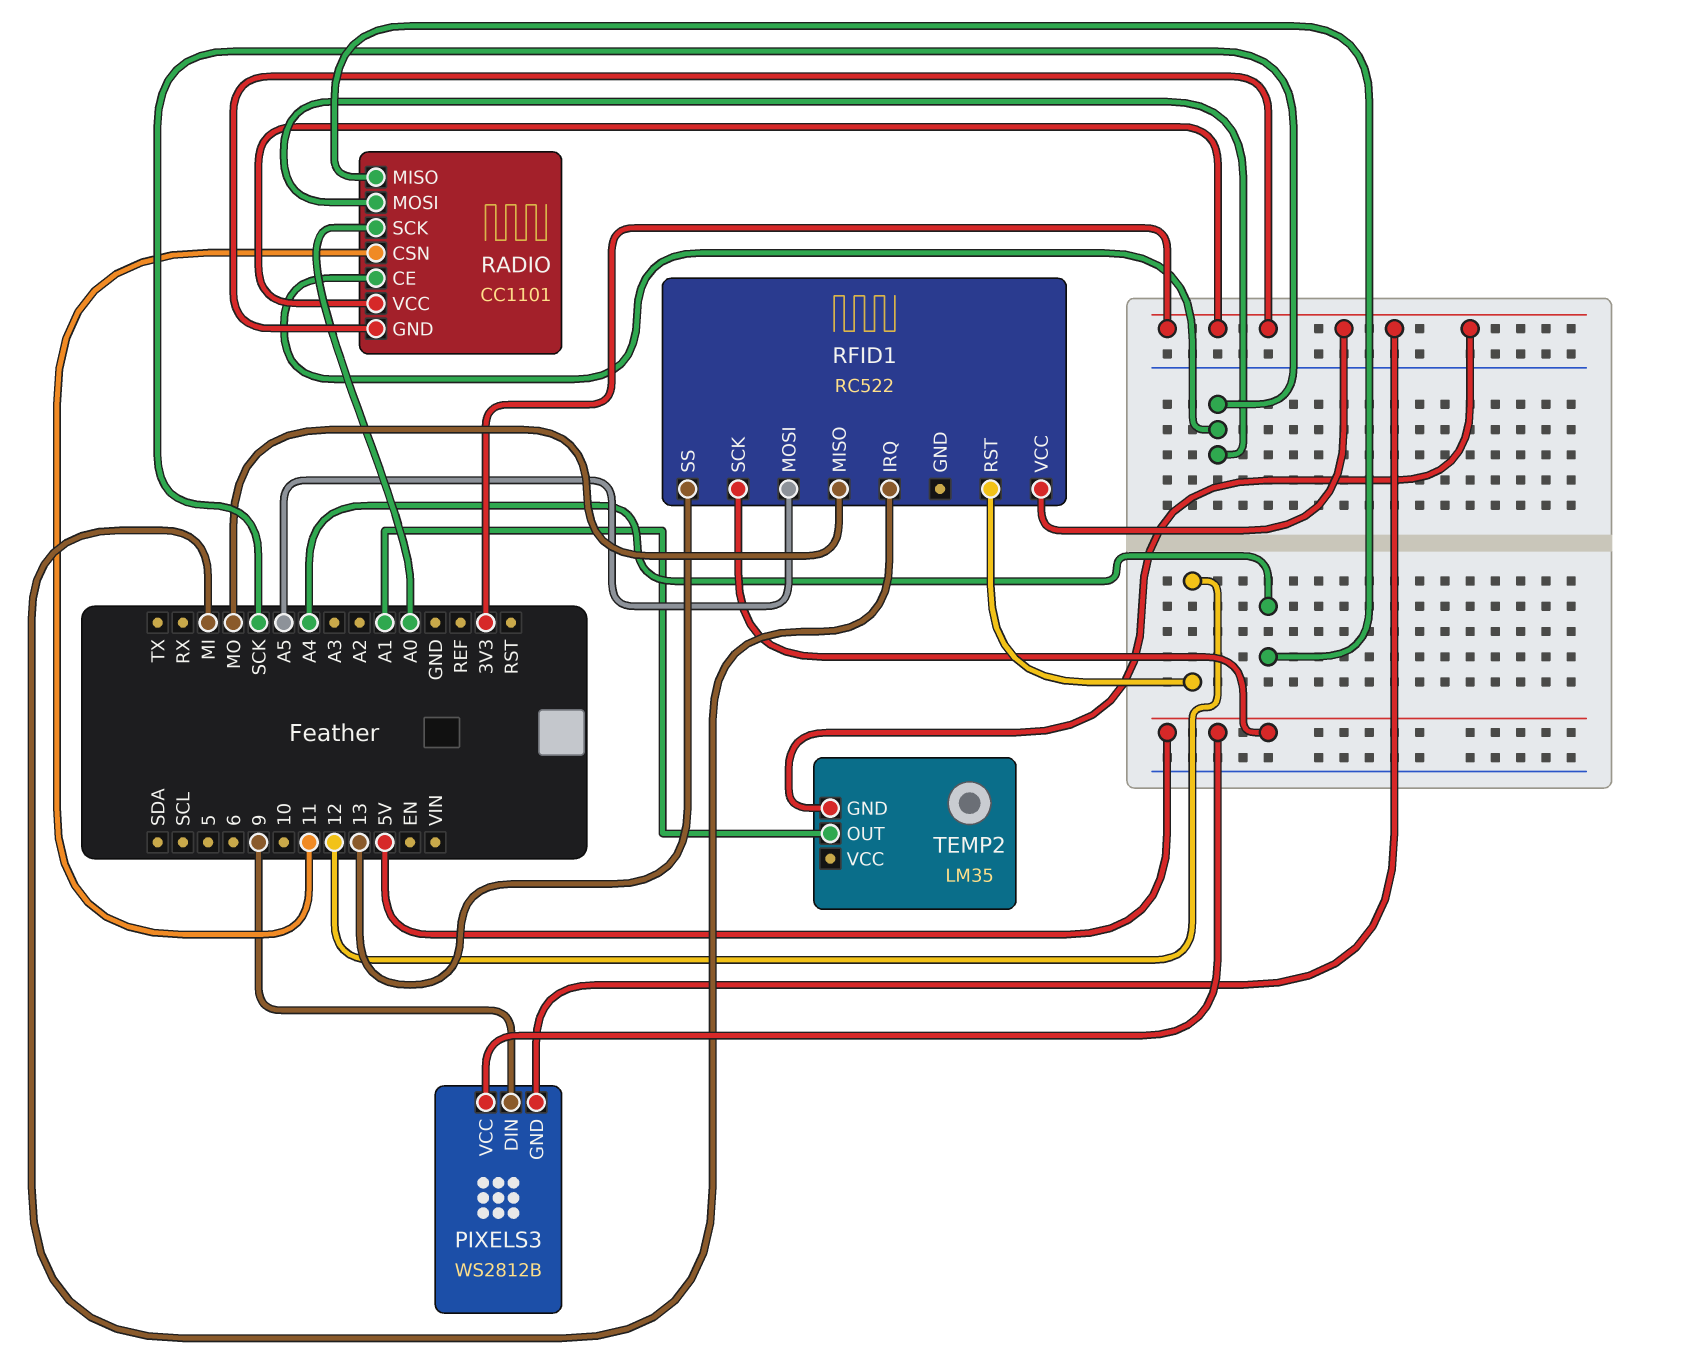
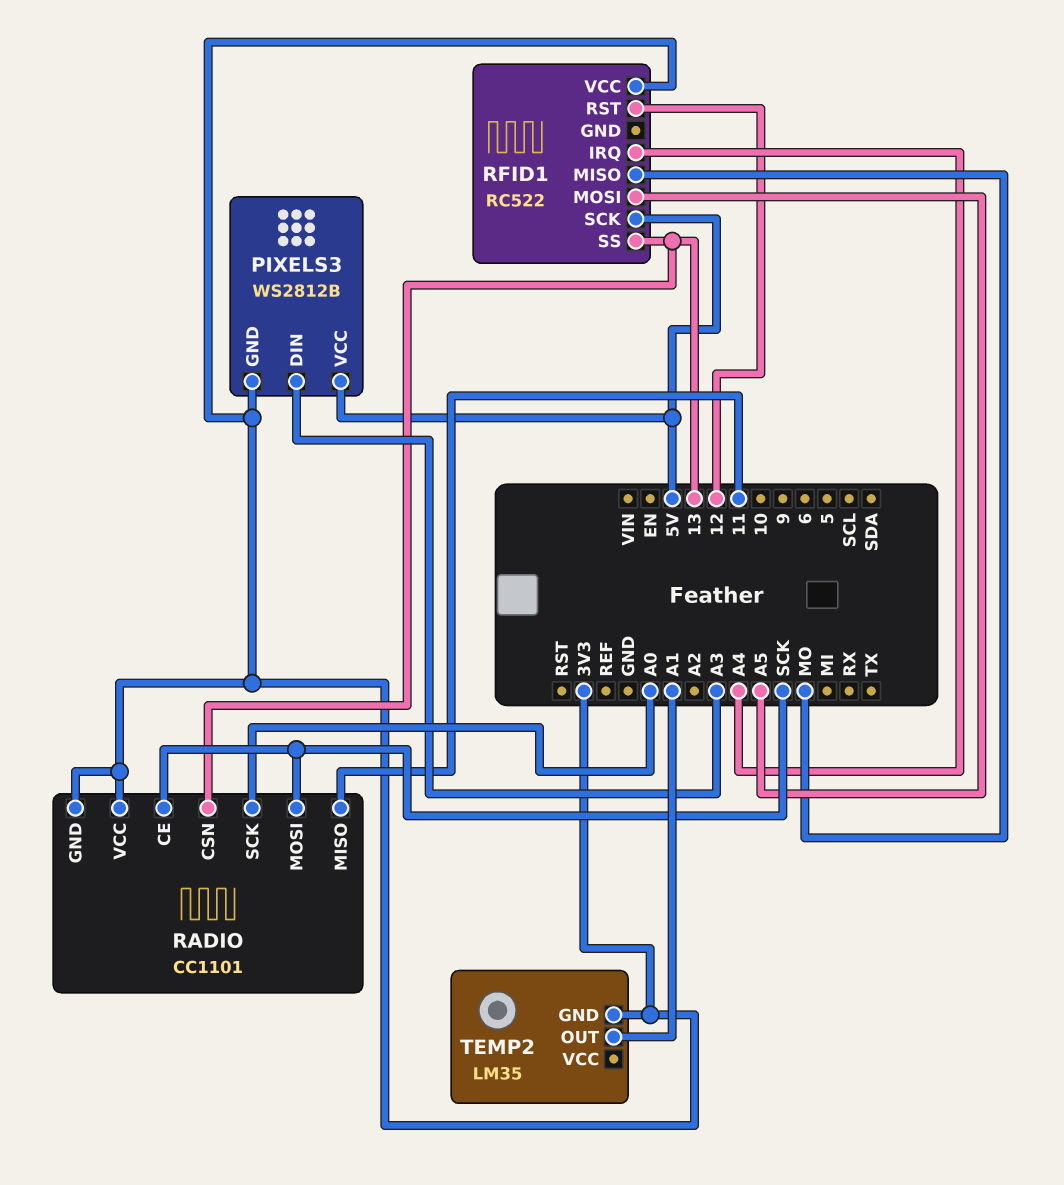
PIXELS3 pin DIN: 9 -> A3
RADIO pin CSN: 11 -> 13
RADIO pin MISO: A4 -> 11
RFID1 pin IRQ: MI -> A4

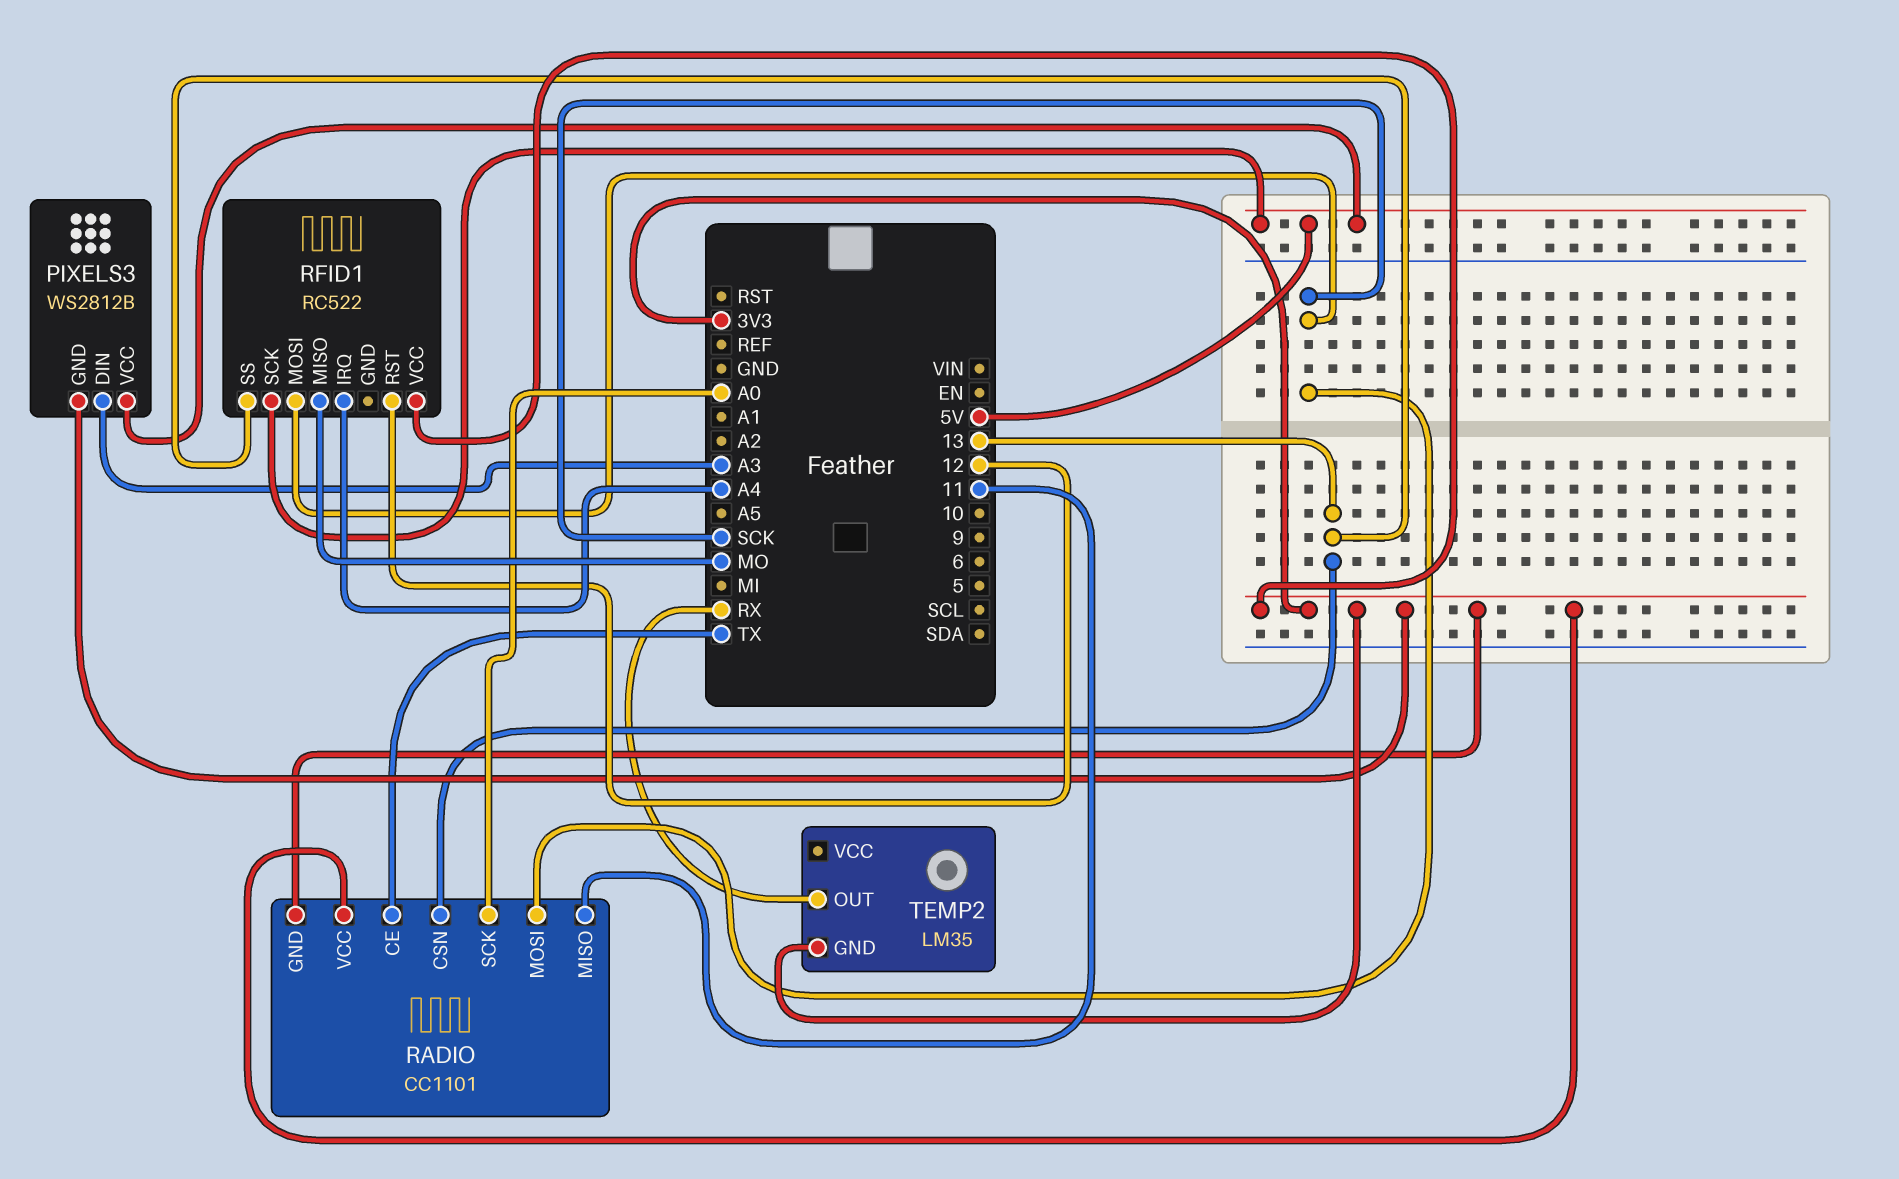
RADIO pin CE: SCK -> TX
RFID1 pin MOSI: A5 -> SCK
TEMP2 pin OUT: A1 -> RX

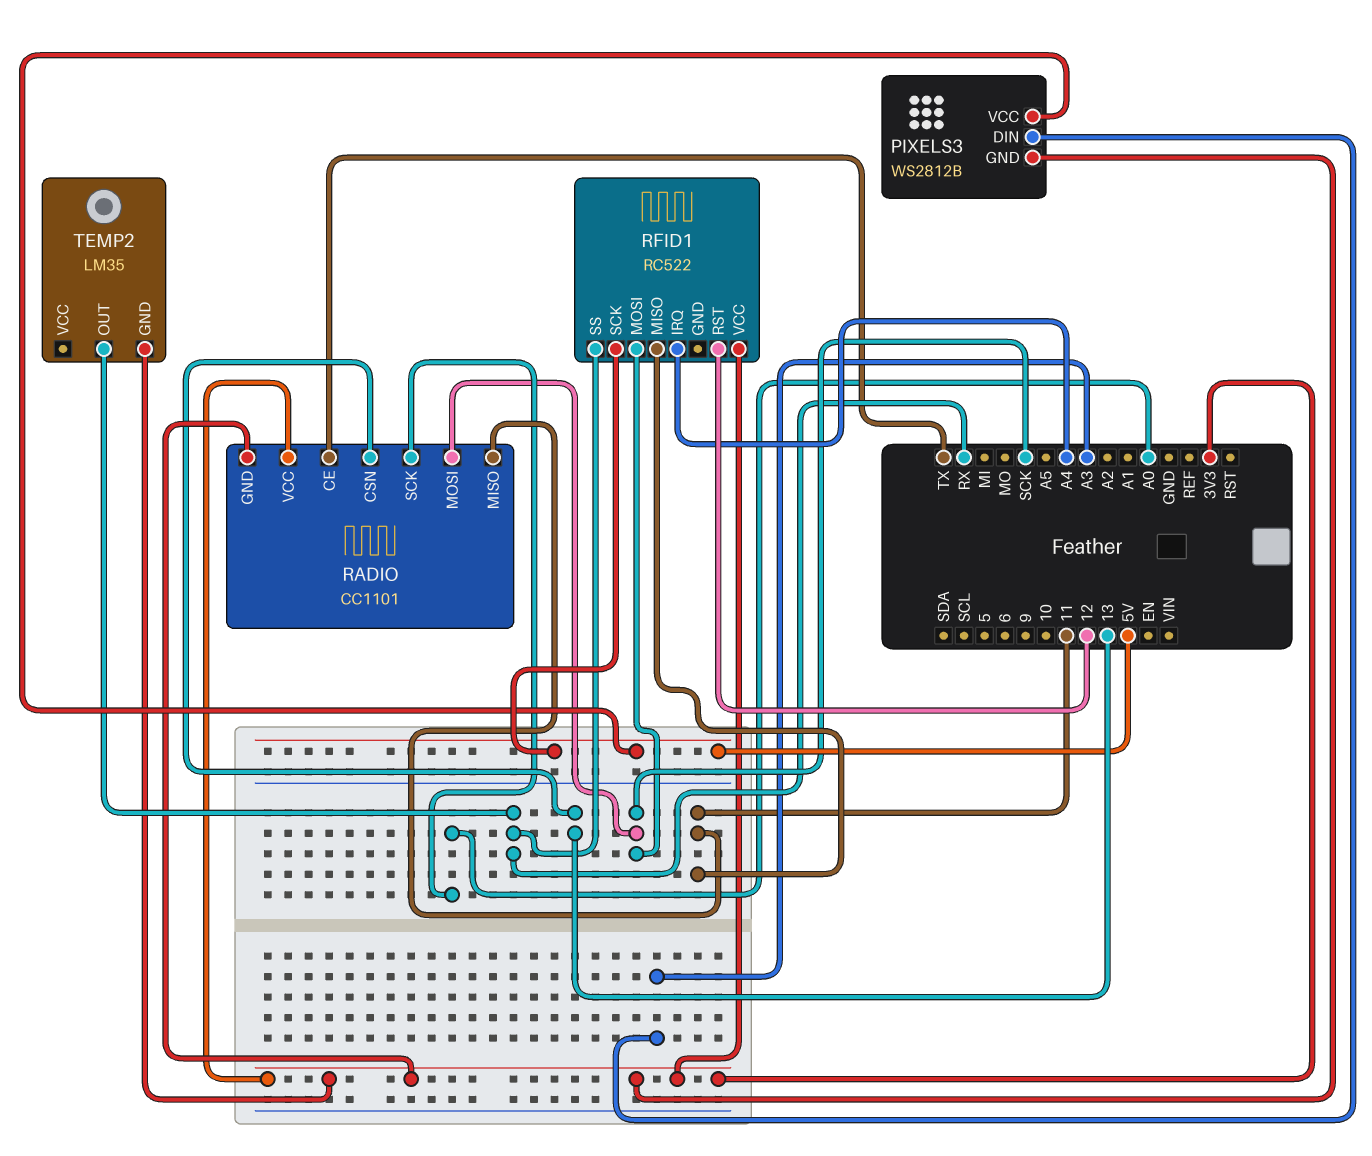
RFID1 pin MISO: MO -> 11
RFID1 pin SS: 13 -> RX

